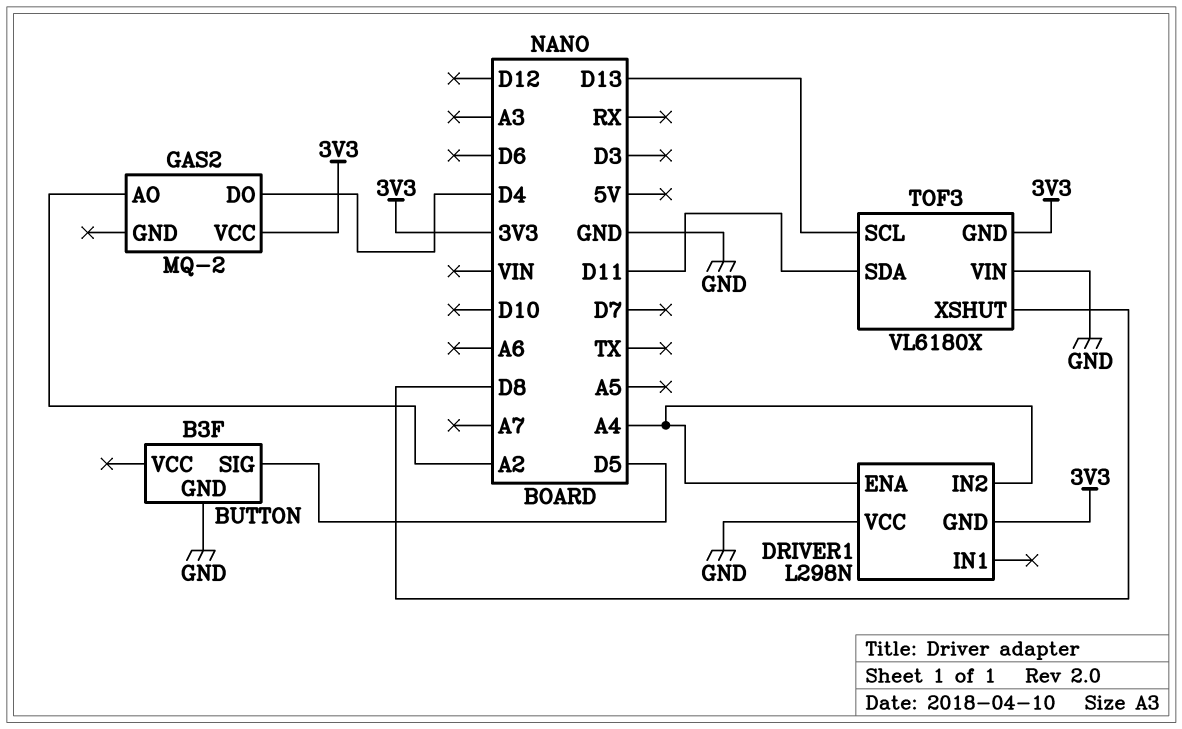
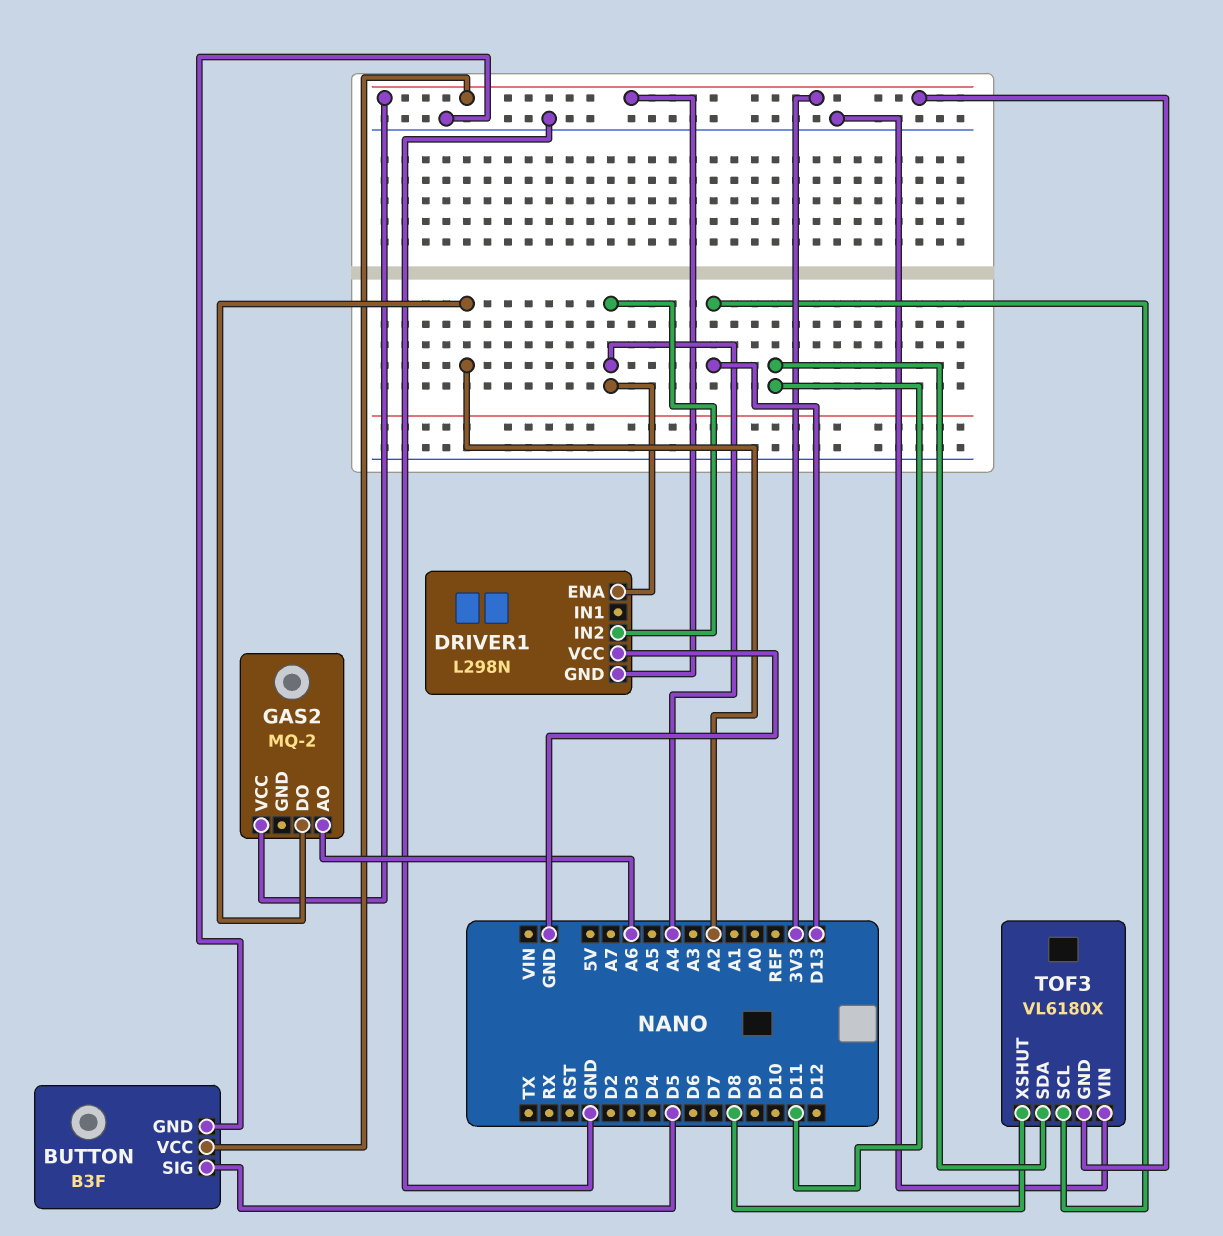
BUTTON pin VCC: none -> 3V3
GAS2 pin AO: A2 -> A6
GAS2 pin DO: D4 -> A2

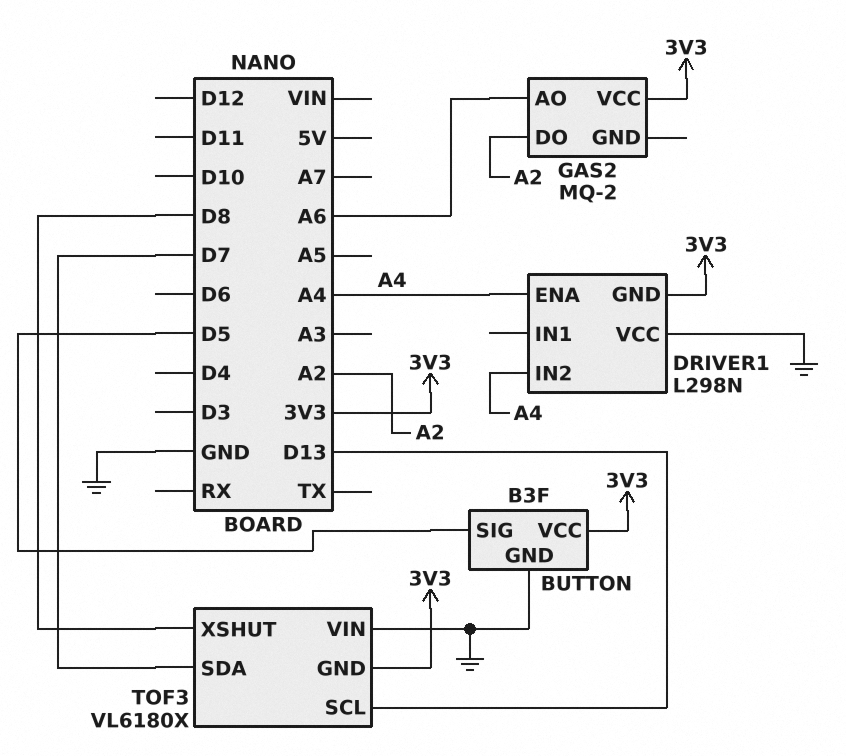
TOF3 pin SDA: D11 -> D7

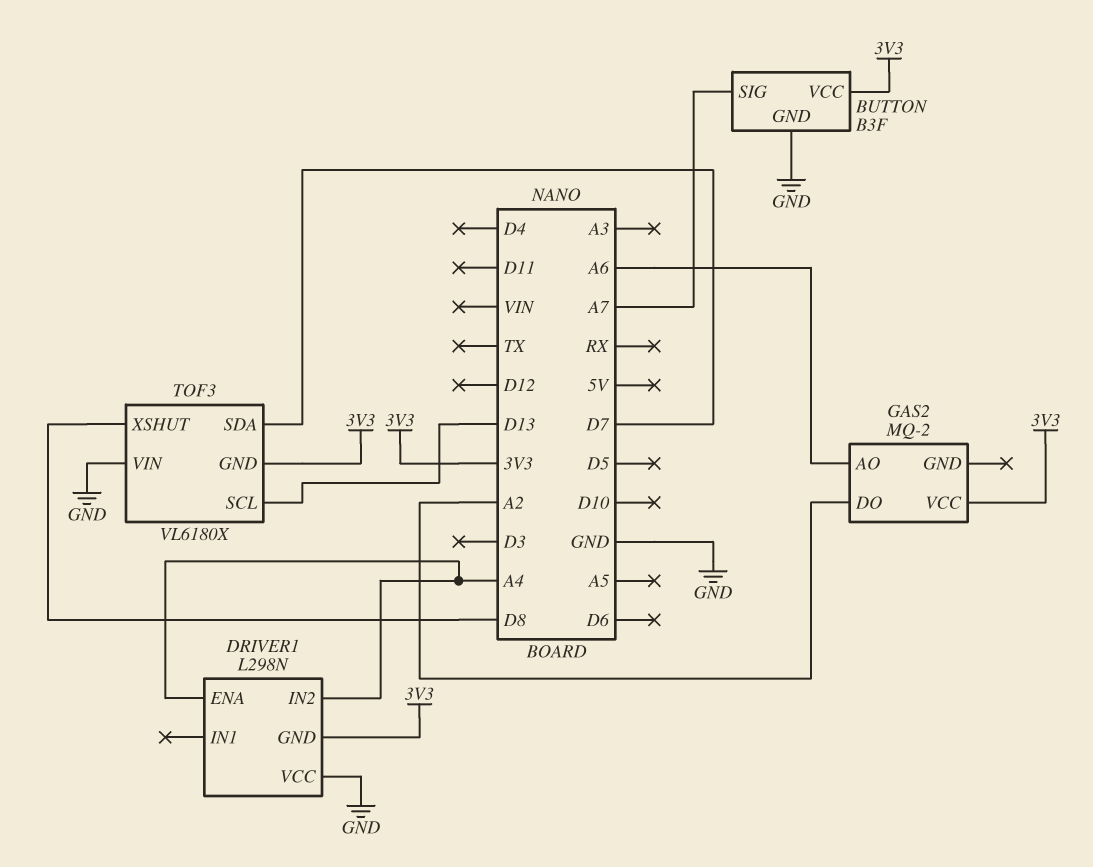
BUTTON pin SIG: D5 -> A7

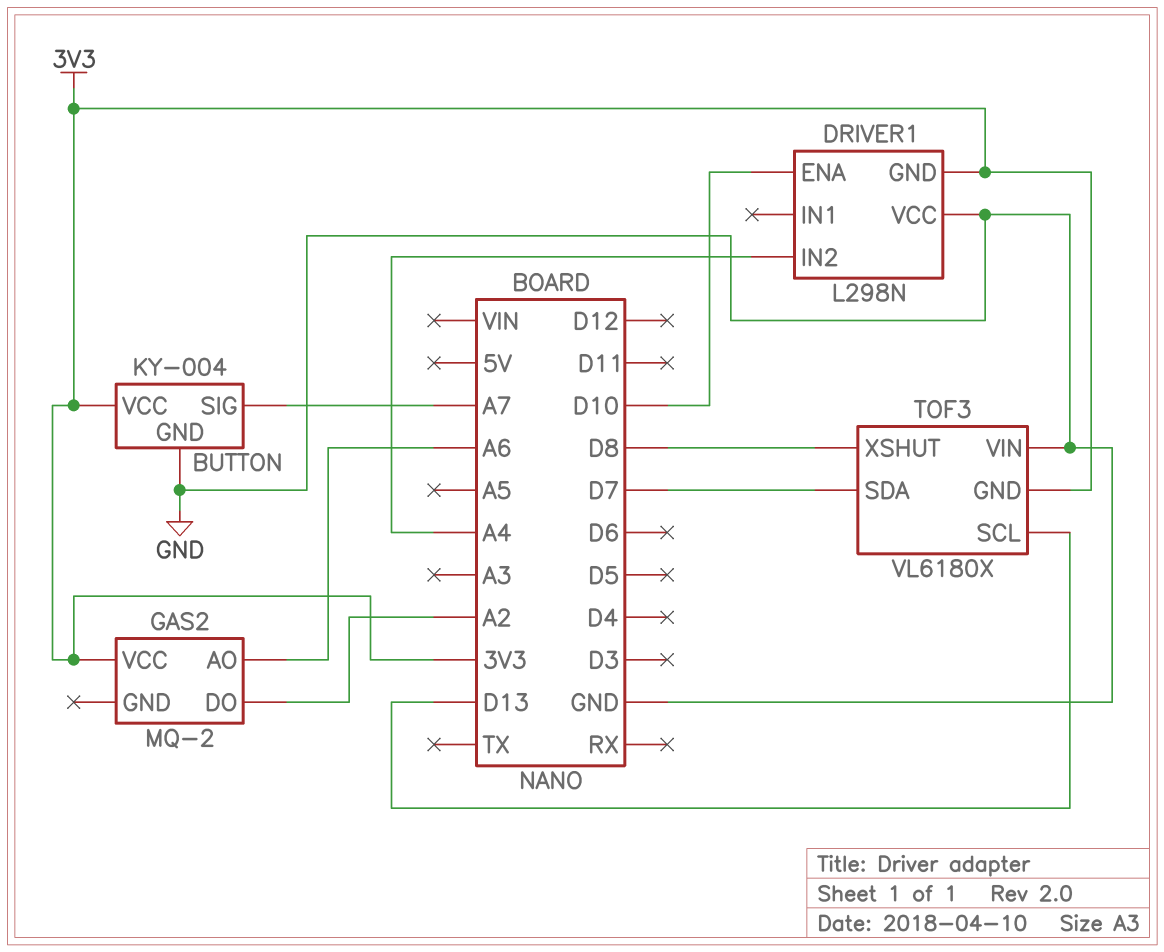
BUTTON: B3F -> KY-004
DRIVER1 pin ENA: A4 -> D10

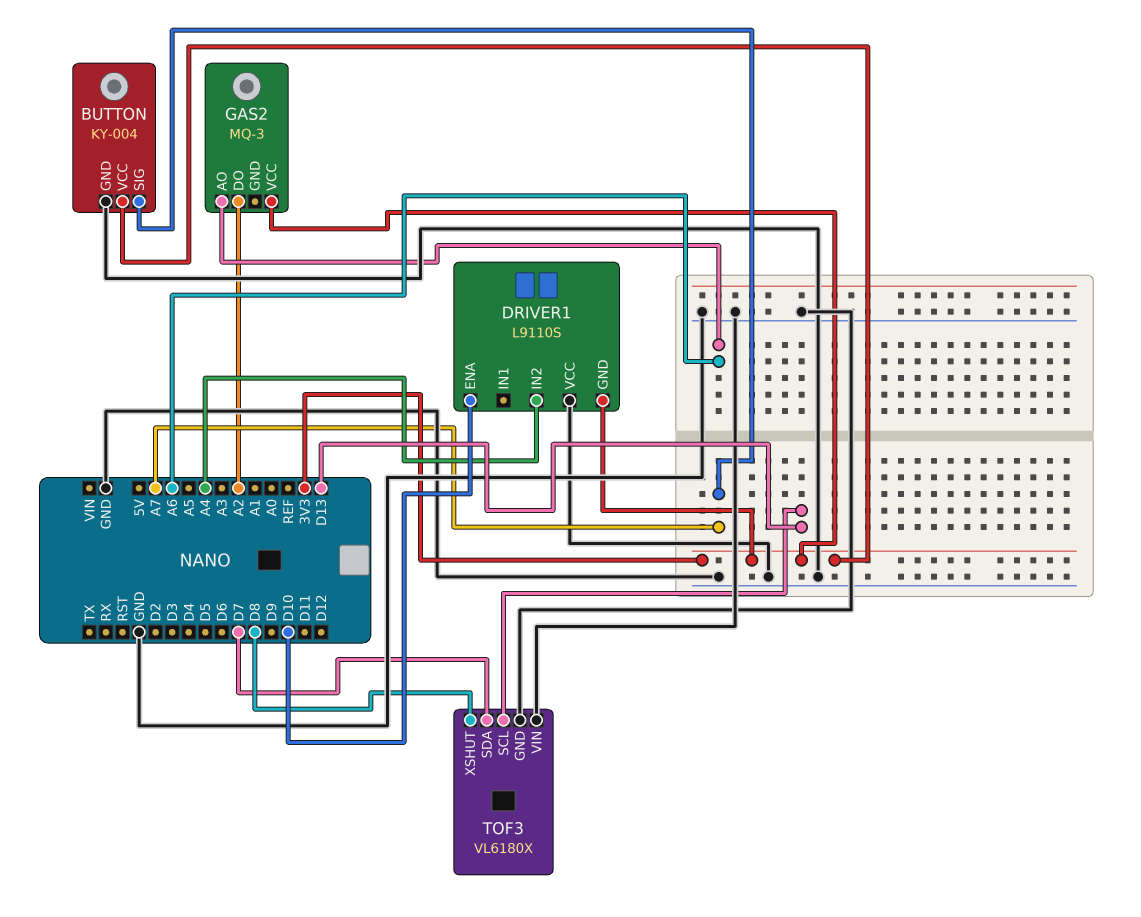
DRIVER1: L298N -> L9110S
GAS2: MQ-2 -> MQ-3
TOF3 pin GND: 3V3 -> GND

